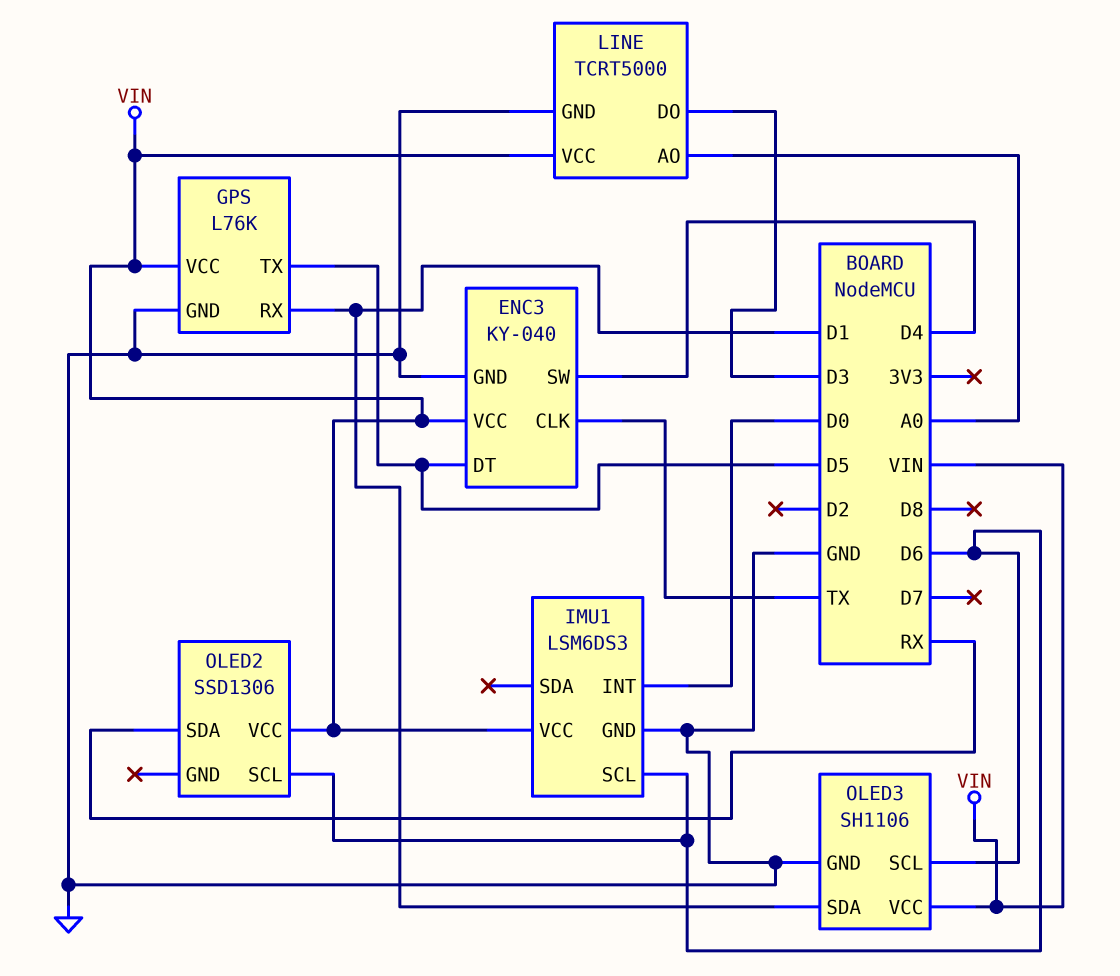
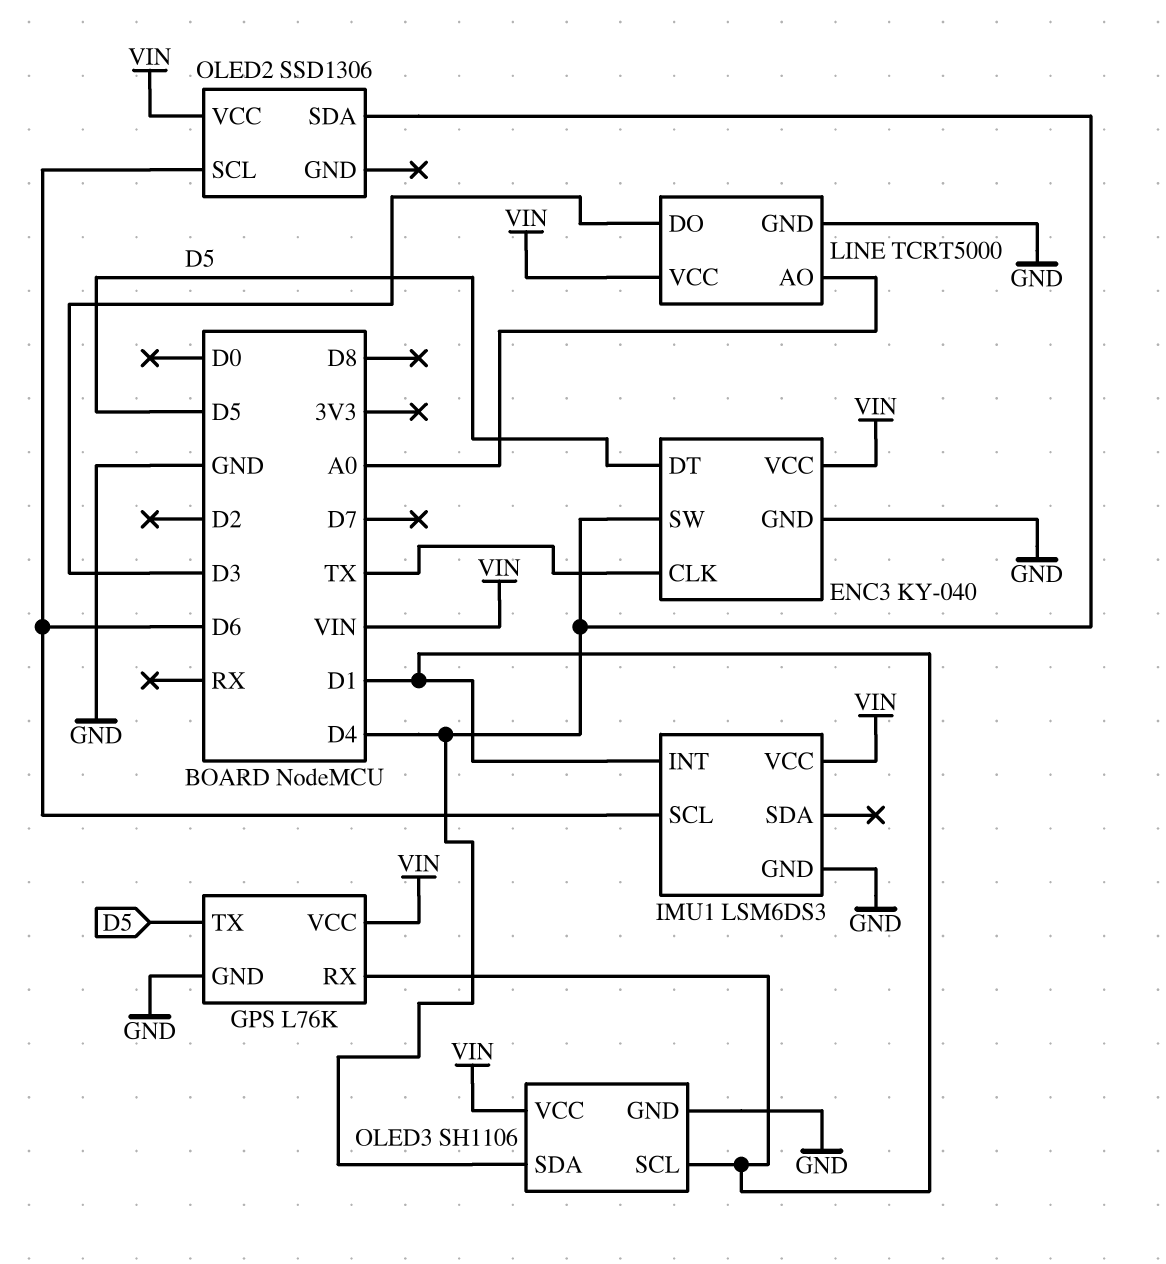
IMU1 pin INT: D0 -> D1
OLED2 pin SDA: RX -> D4
OLED3 pin SCL: D6 -> D1
OLED3 pin SDA: D1 -> D4

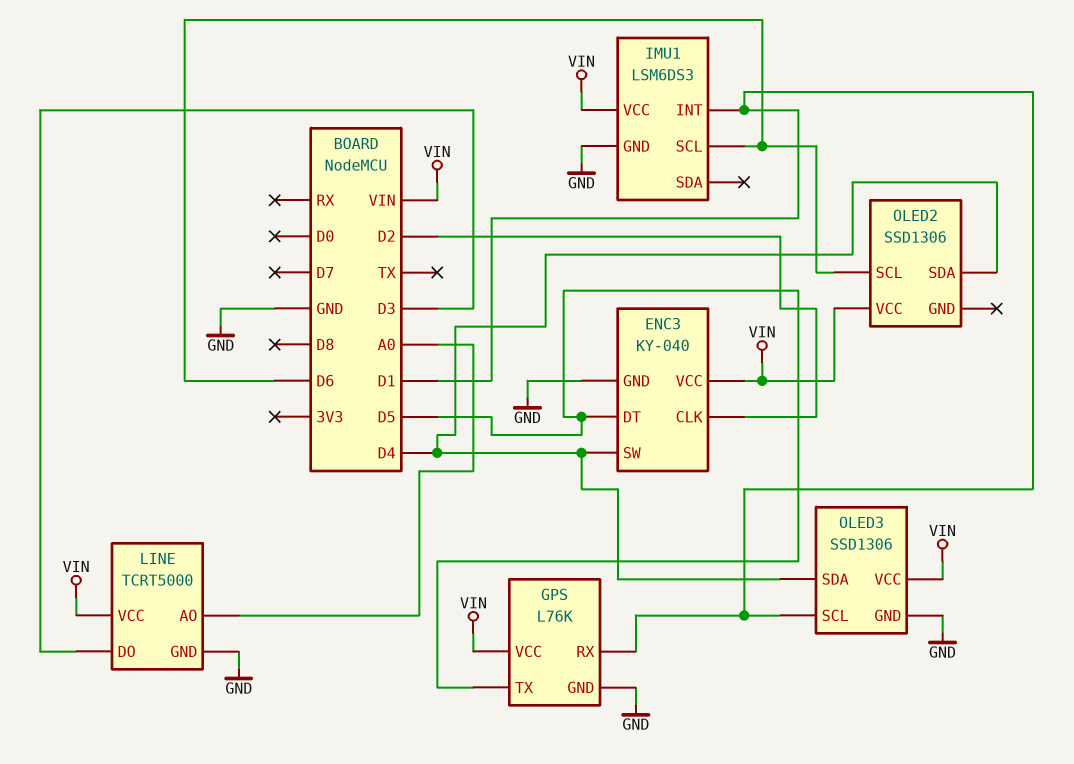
ENC3 pin CLK: TX -> D2
OLED3: SH1106 -> SSD1306

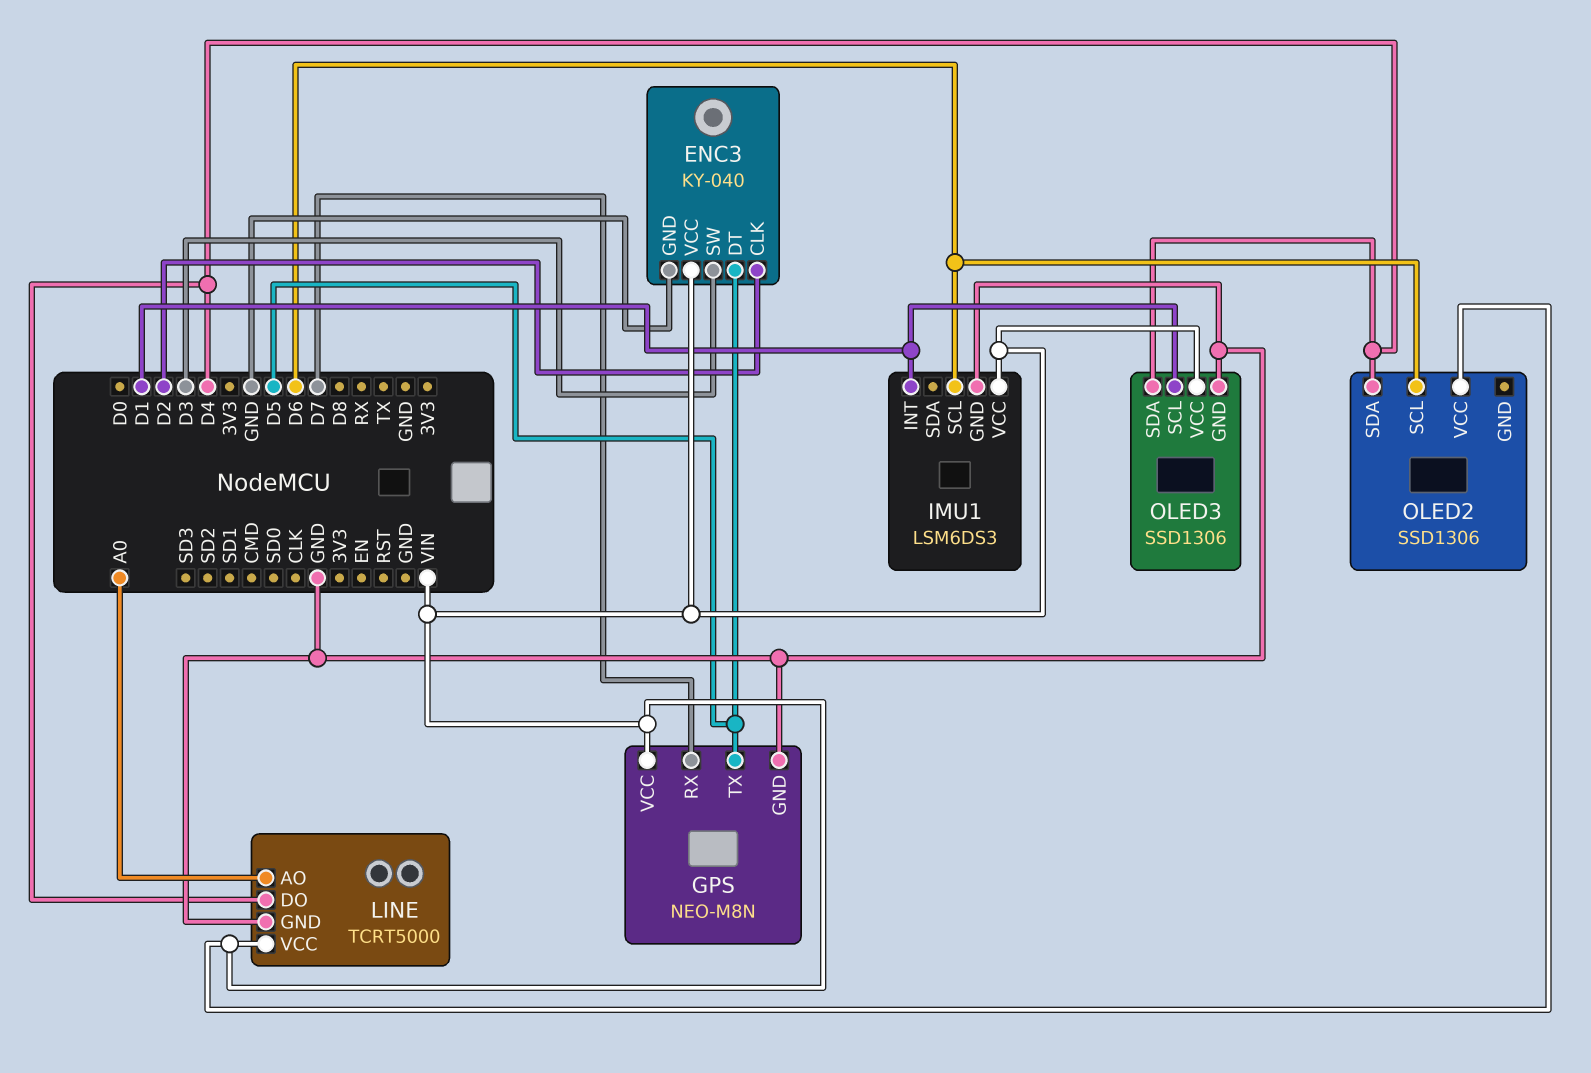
ENC3 pin SW: D4 -> D3
GPS: L76K -> NEO-M8N
GPS pin RX: D1 -> D7
LINE pin DO: D3 -> D4

